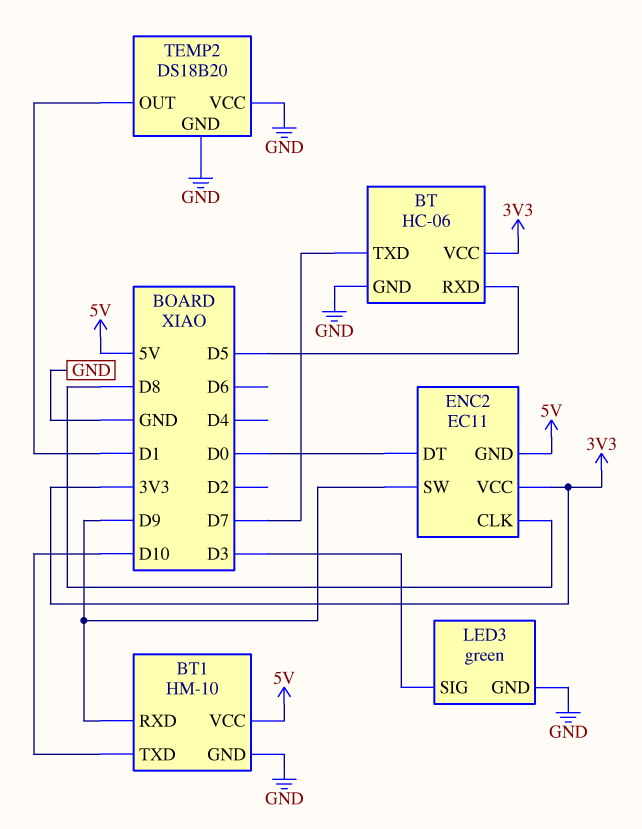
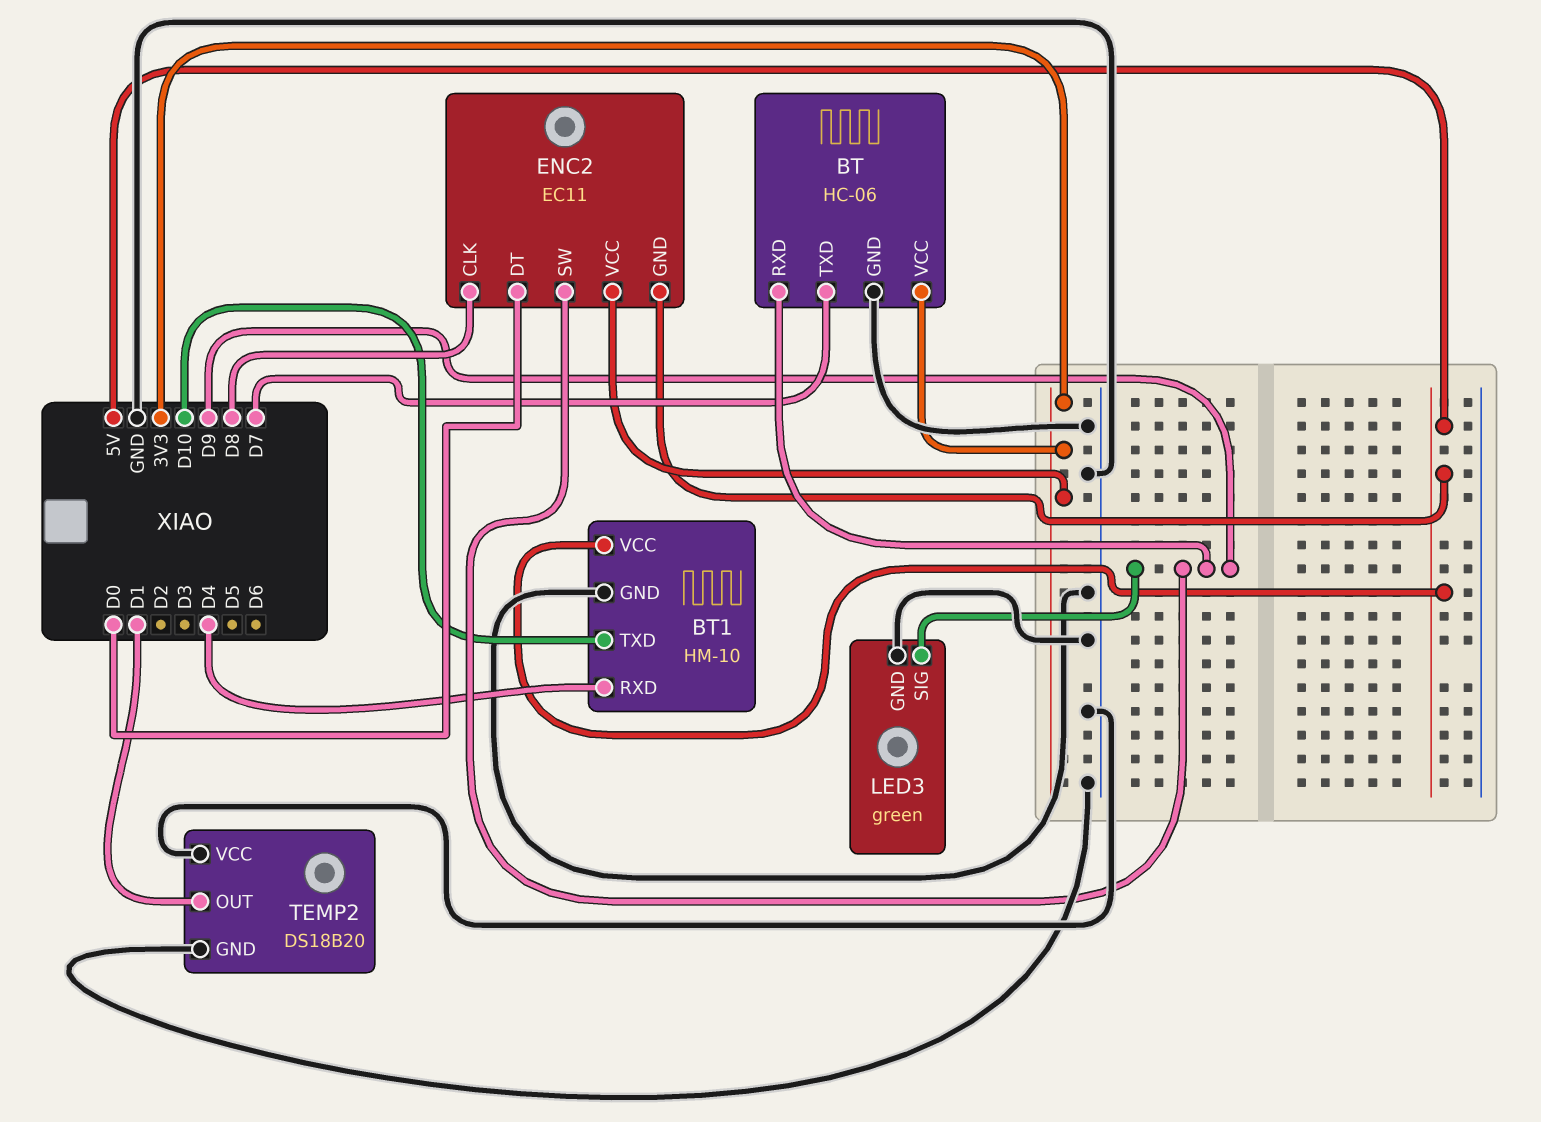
BT pin RXD: D5 -> D9
BT1 pin RXD: D9 -> D4
LED3 pin SIG: D3 -> D9

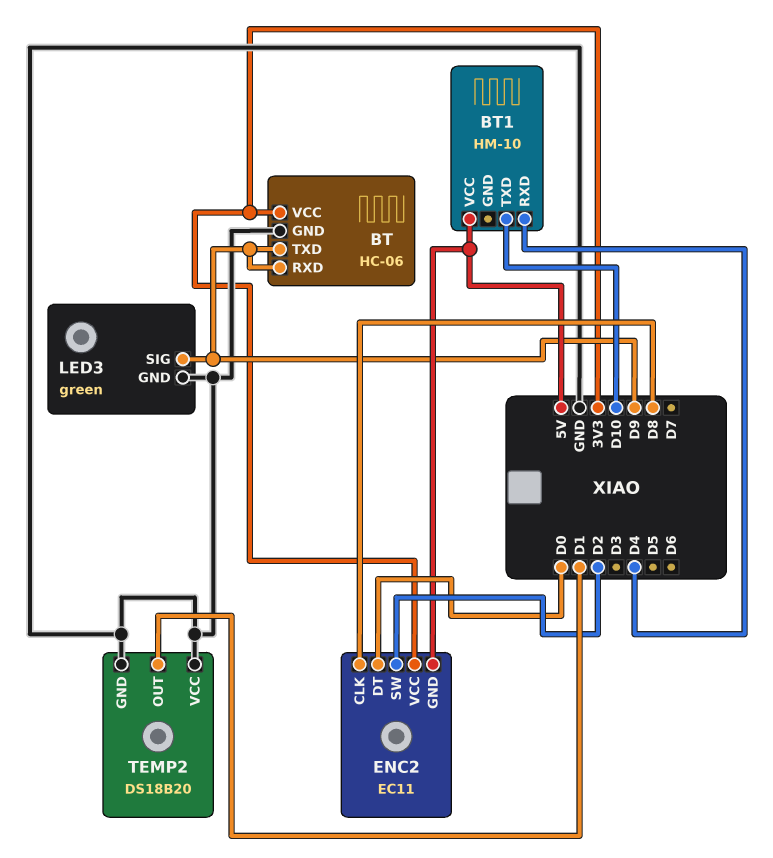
BT pin TXD: D7 -> D9
BT1 pin GND: GND -> none
ENC2 pin SW: D9 -> D2

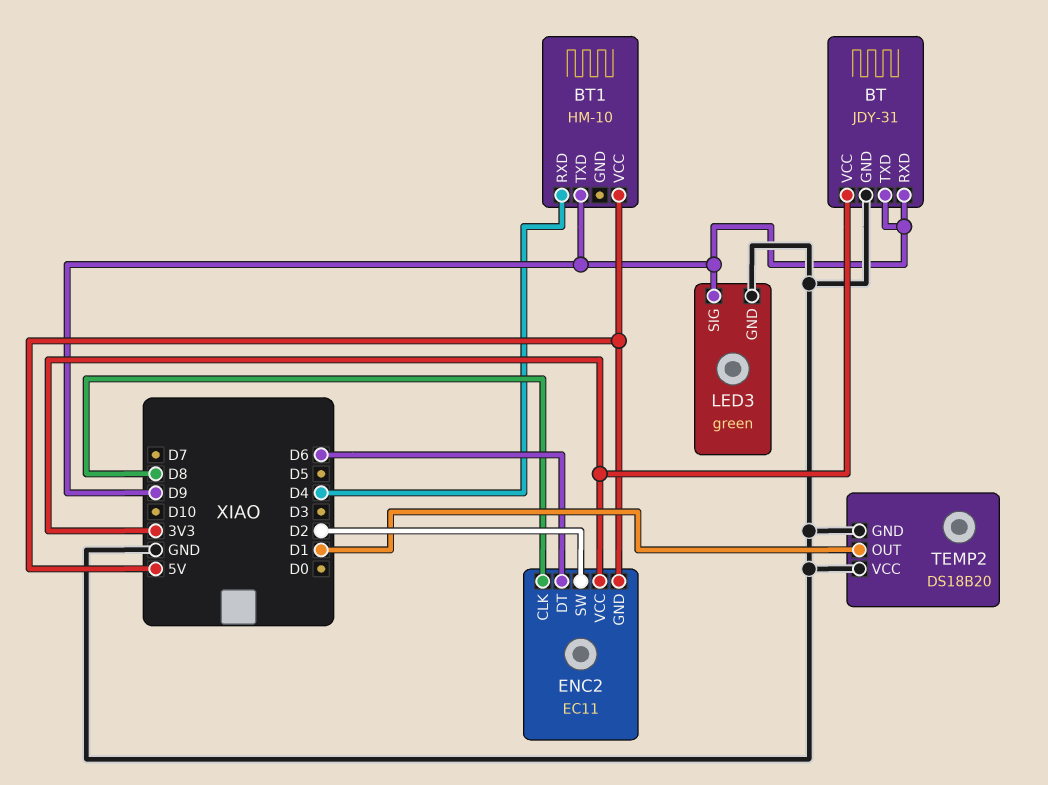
BT: HC-06 -> JDY-31
BT1 pin TXD: D10 -> D9
ENC2 pin DT: D0 -> D6

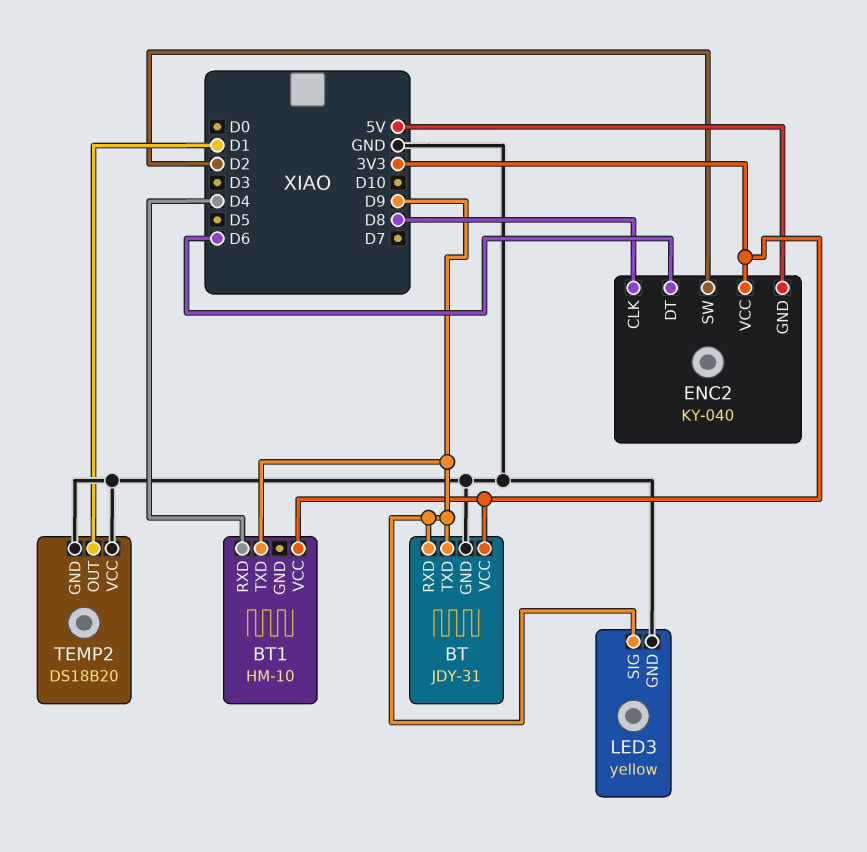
BT1 pin VCC: 5V -> 3V3
ENC2: EC11 -> KY-040
LED3: green -> yellow

